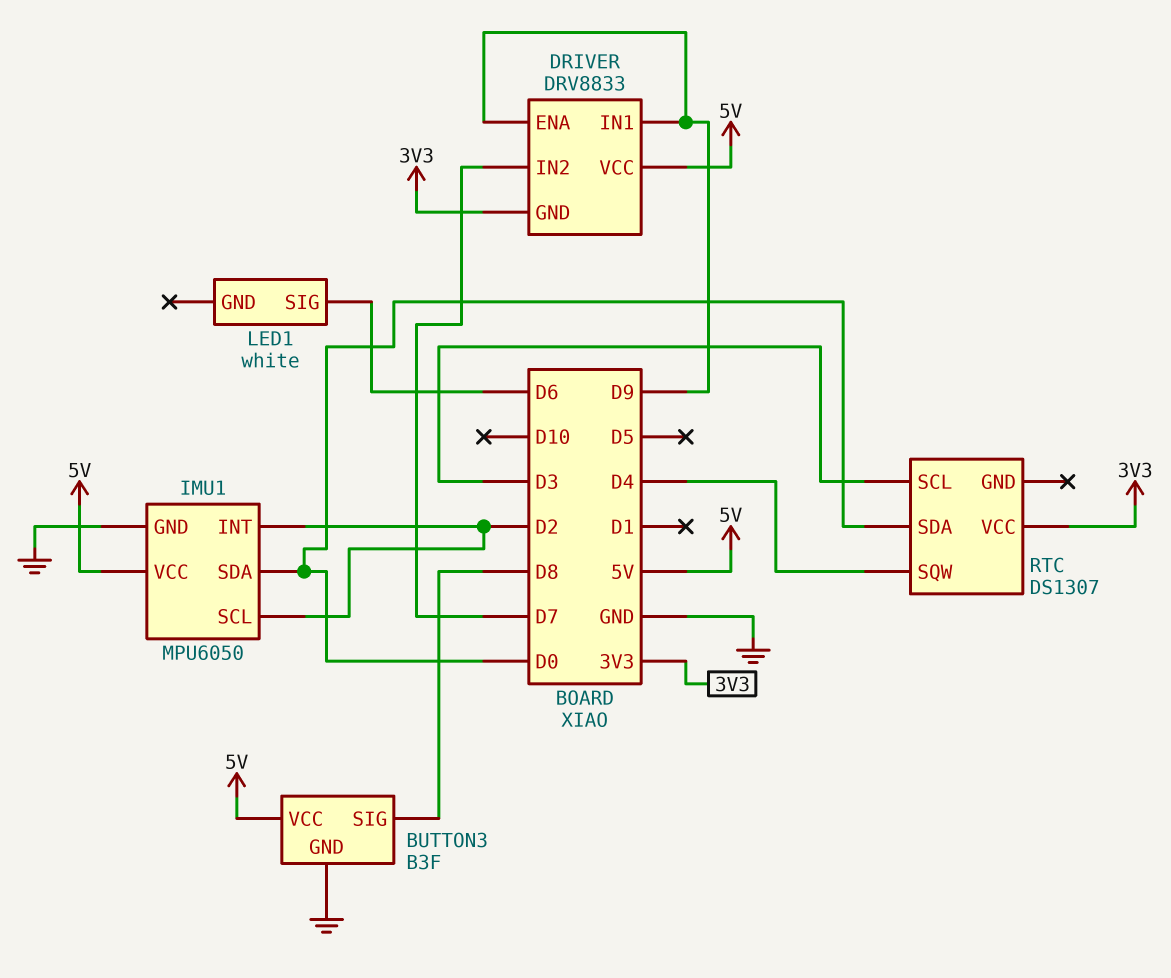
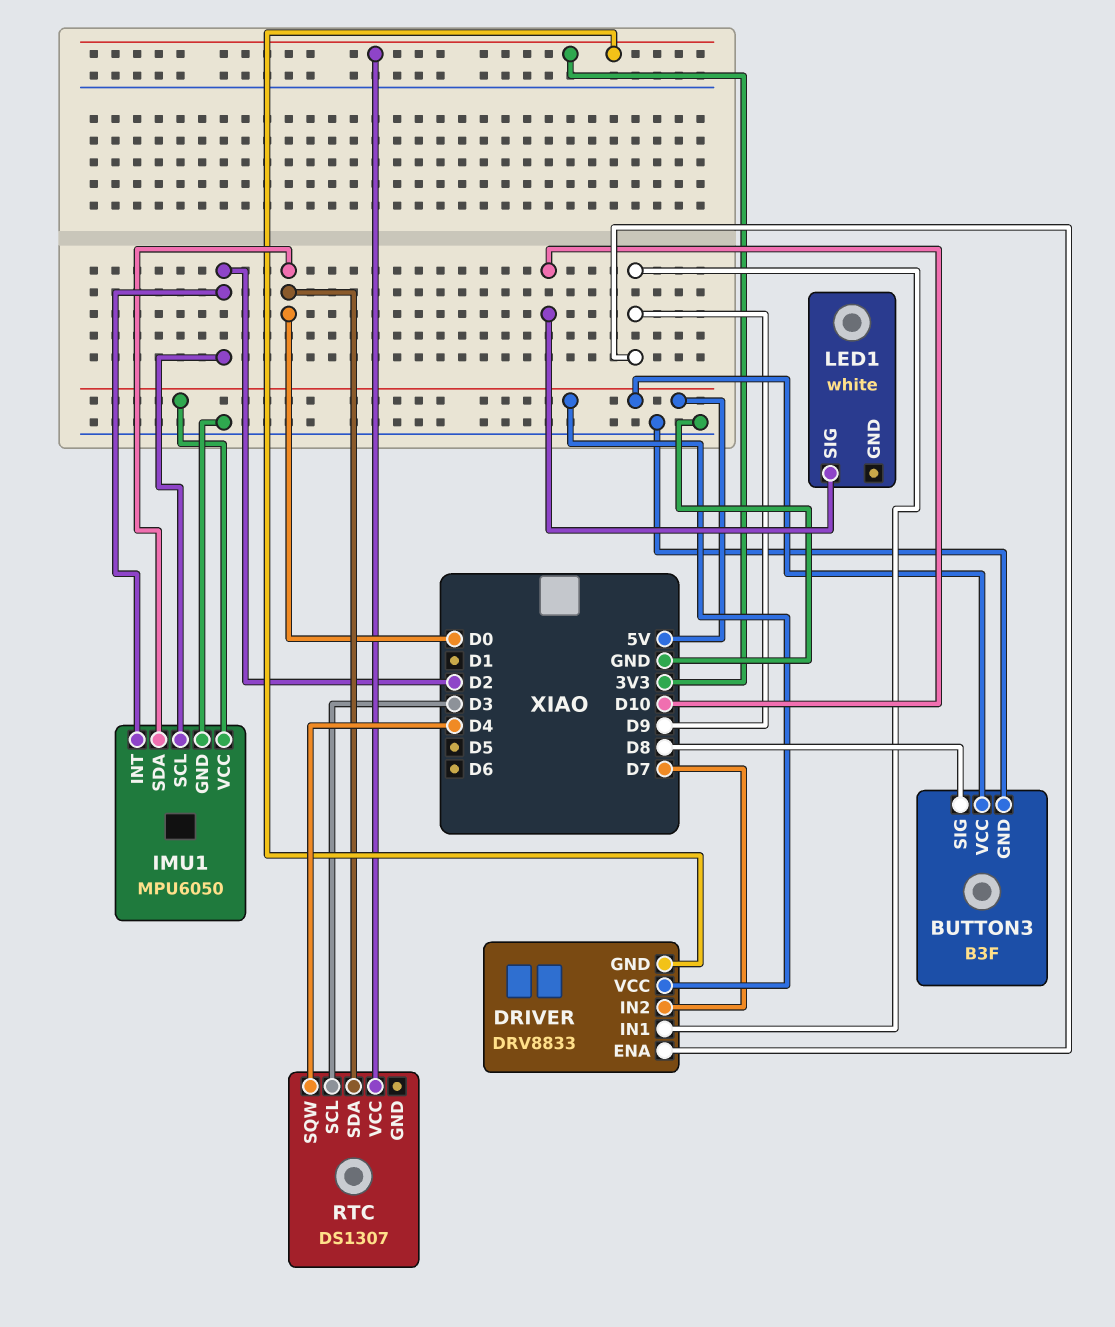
LED1 pin SIG: D6 -> D10

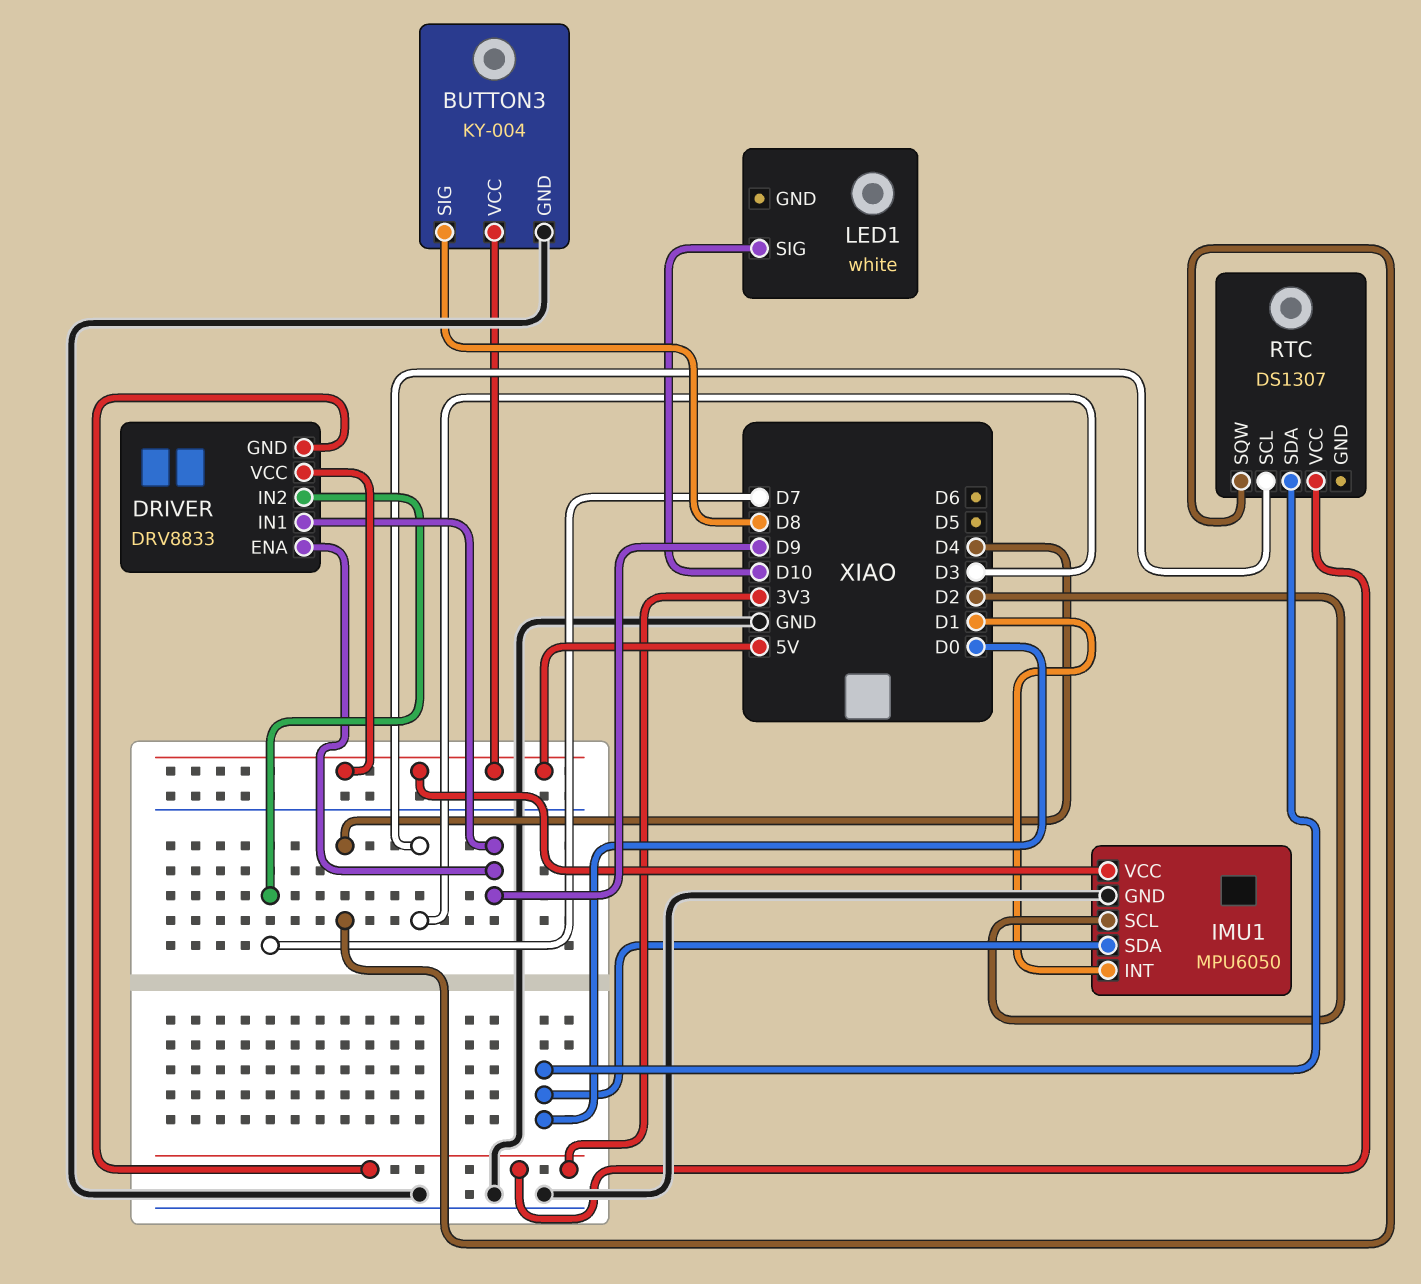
BUTTON3: B3F -> KY-004
IMU1 pin INT: D2 -> D1

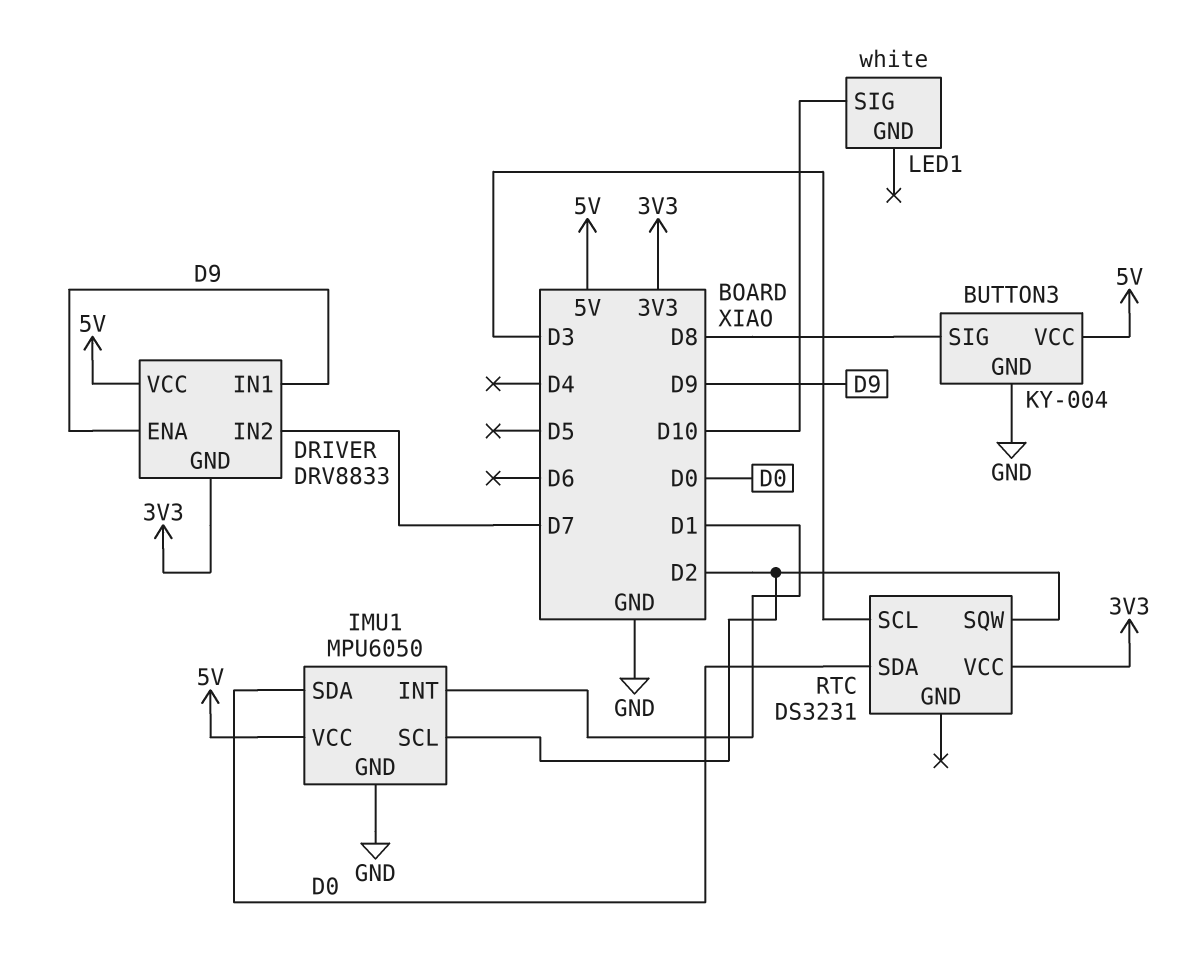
RTC: DS1307 -> DS3231
RTC pin SQW: D4 -> D2

